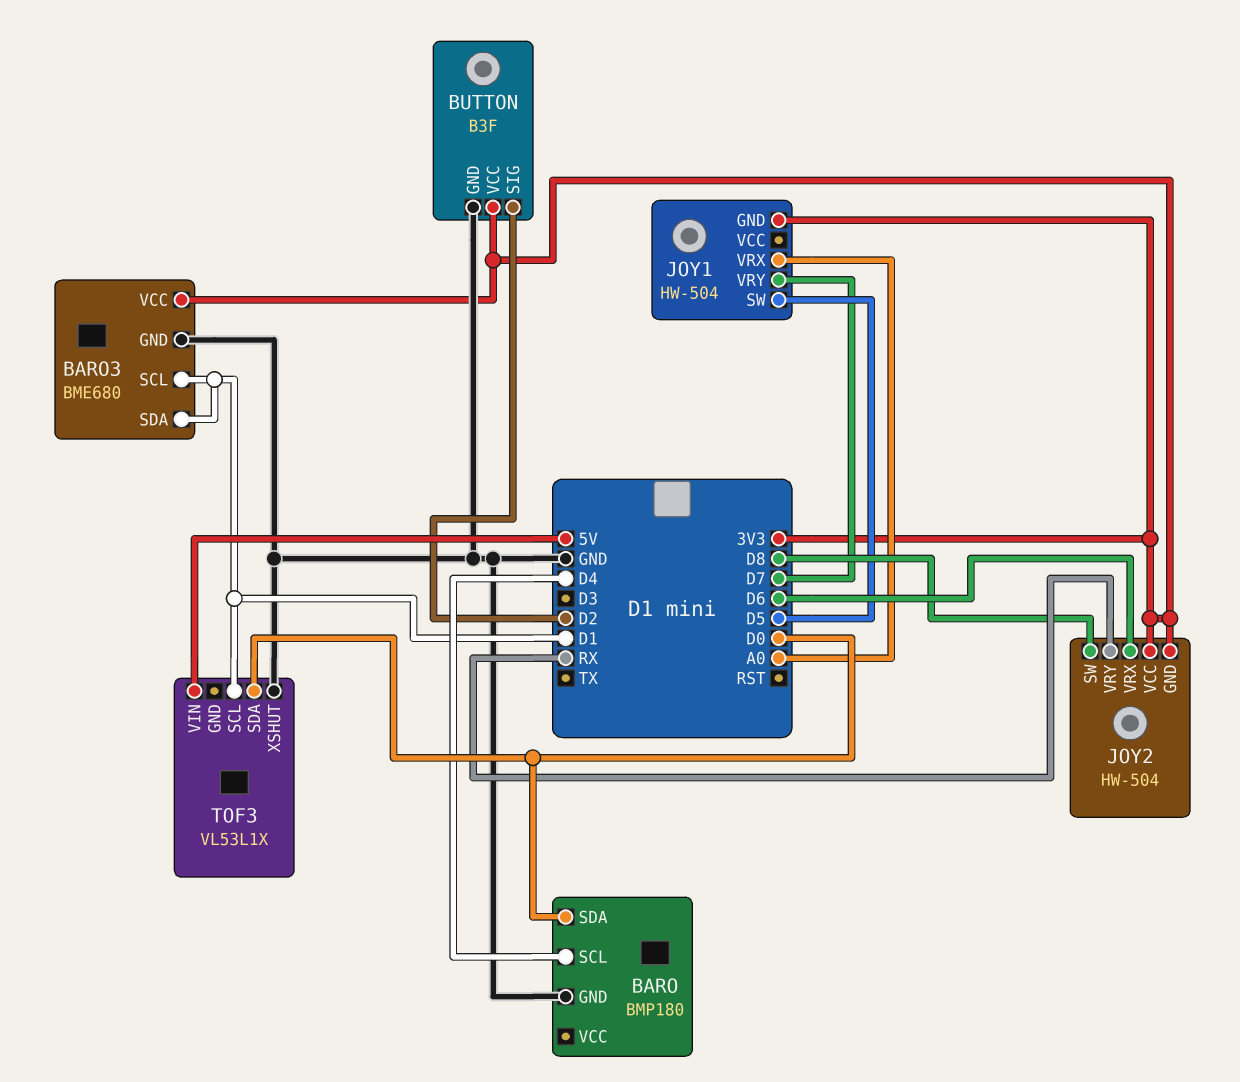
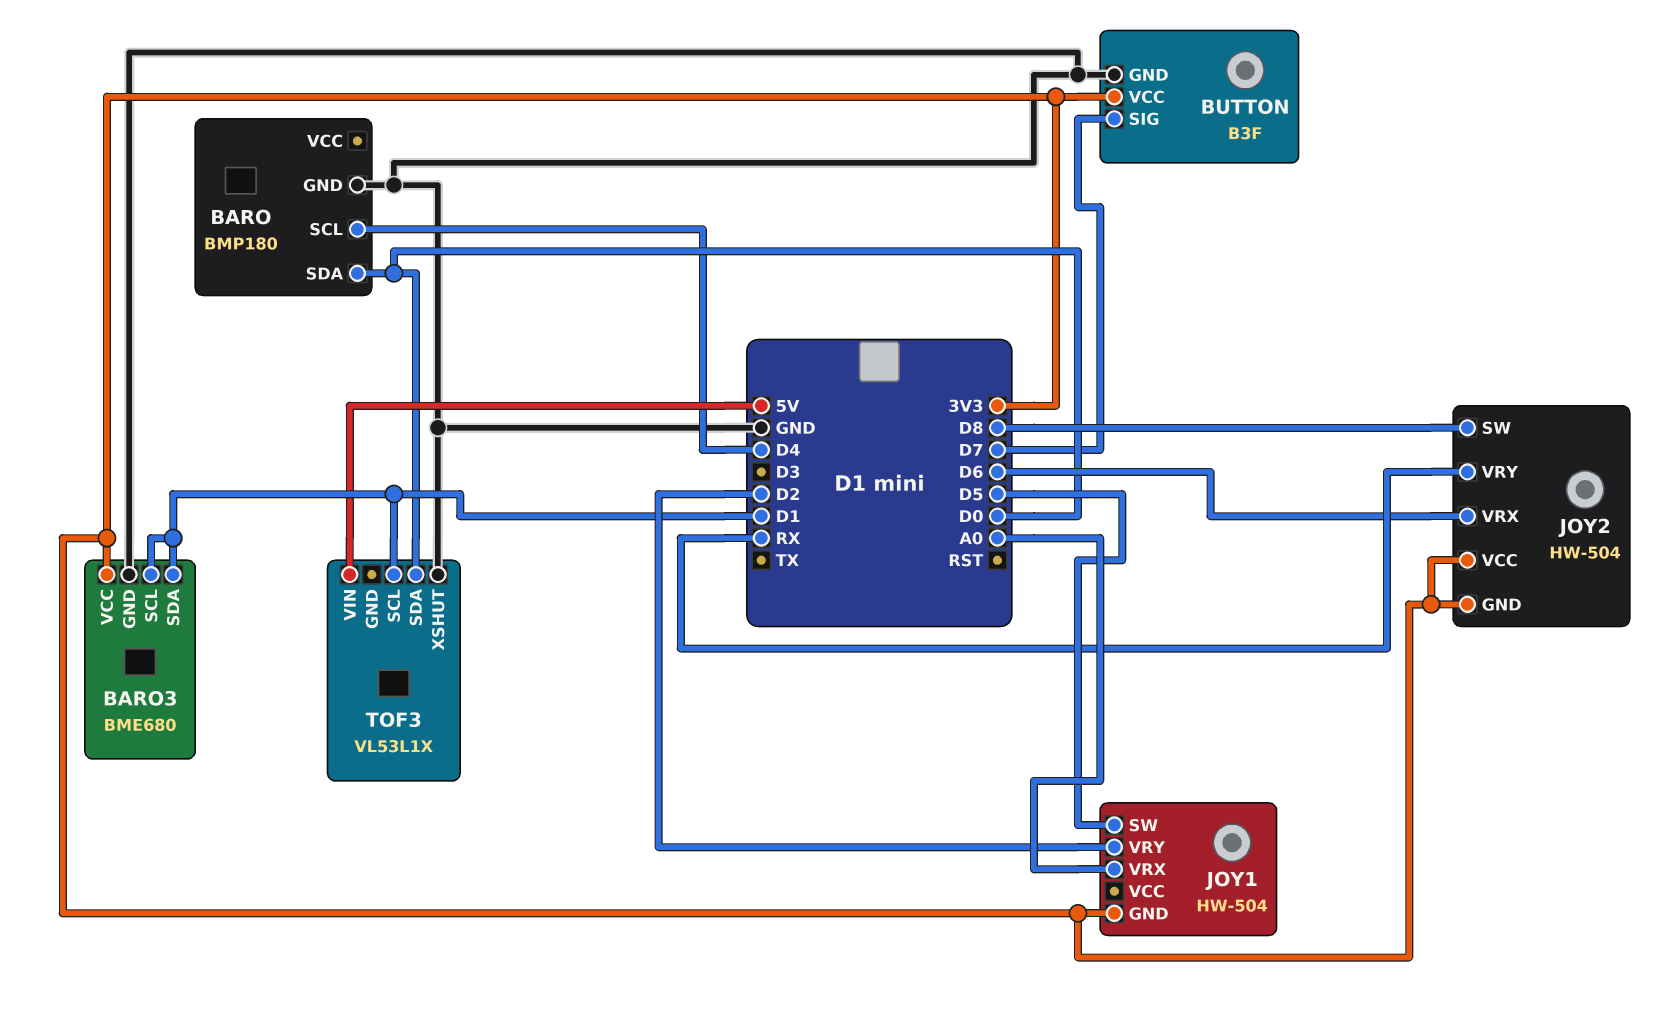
BUTTON pin SIG: D2 -> D7
JOY1 pin VRY: D7 -> D2

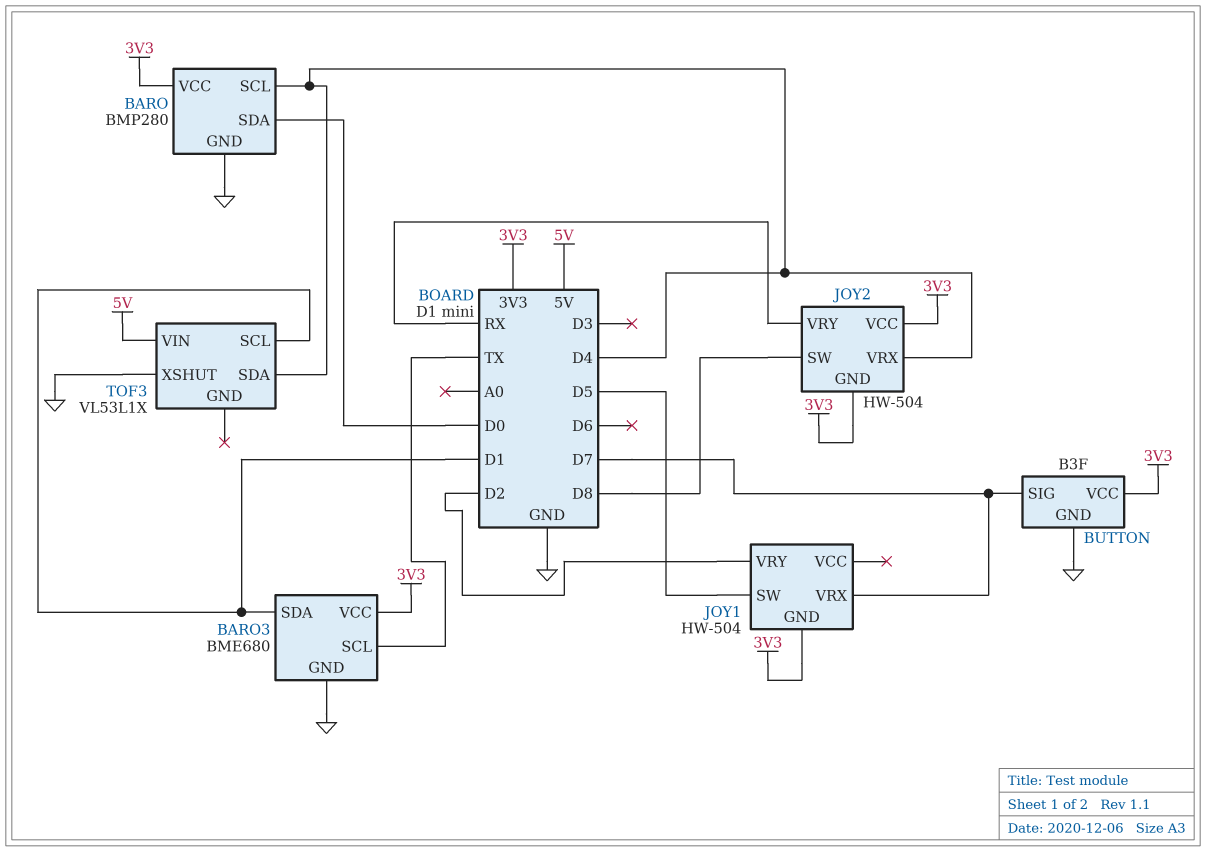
BARO: BMP180 -> BMP280
BARO pin VCC: none -> 3V3
BARO3 pin SCL: D1 -> TX
JOY1 pin VRX: A0 -> D7
JOY2 pin VRX: D6 -> D4
TOF3 pin SDA: D0 -> D4

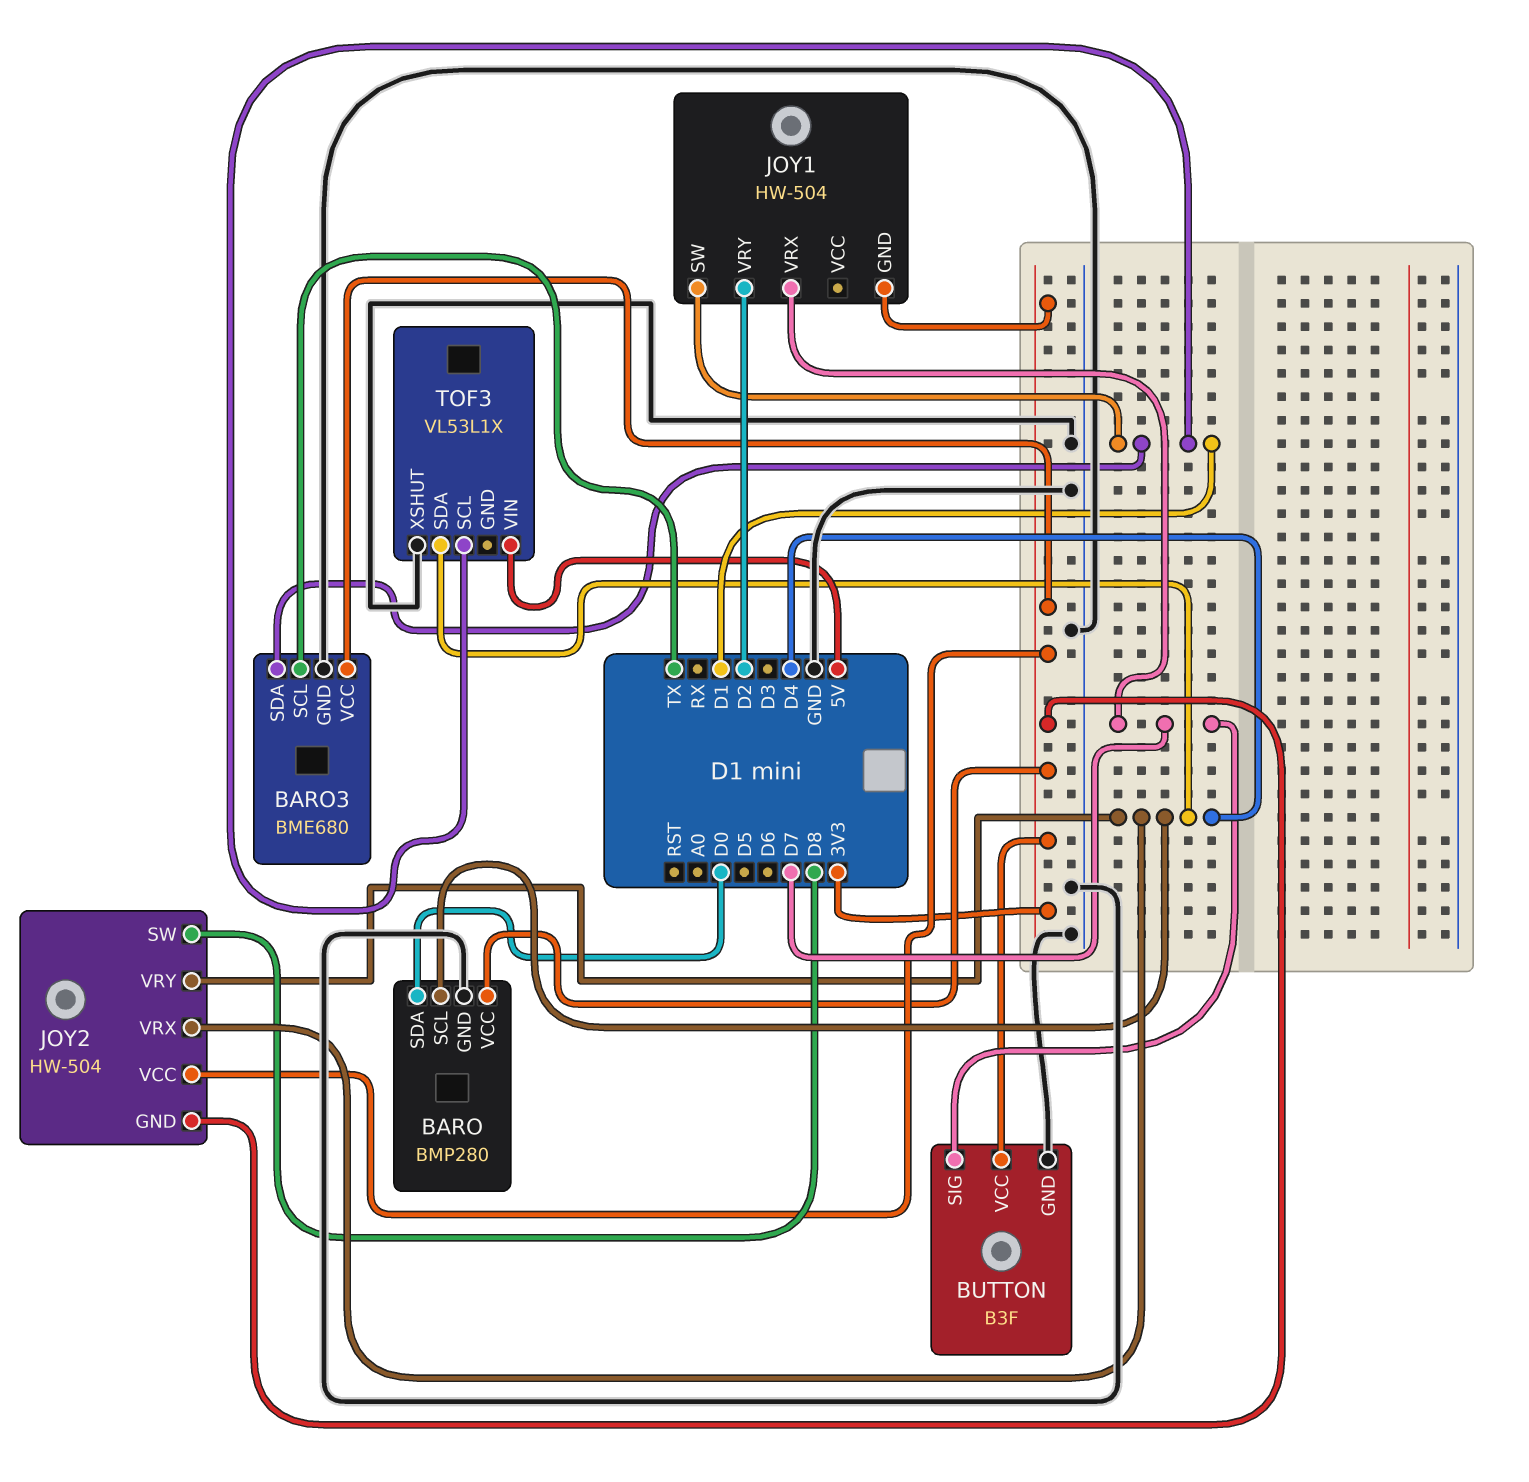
JOY1 pin SW: D5 -> D1
JOY2 pin VRY: RX -> D4

